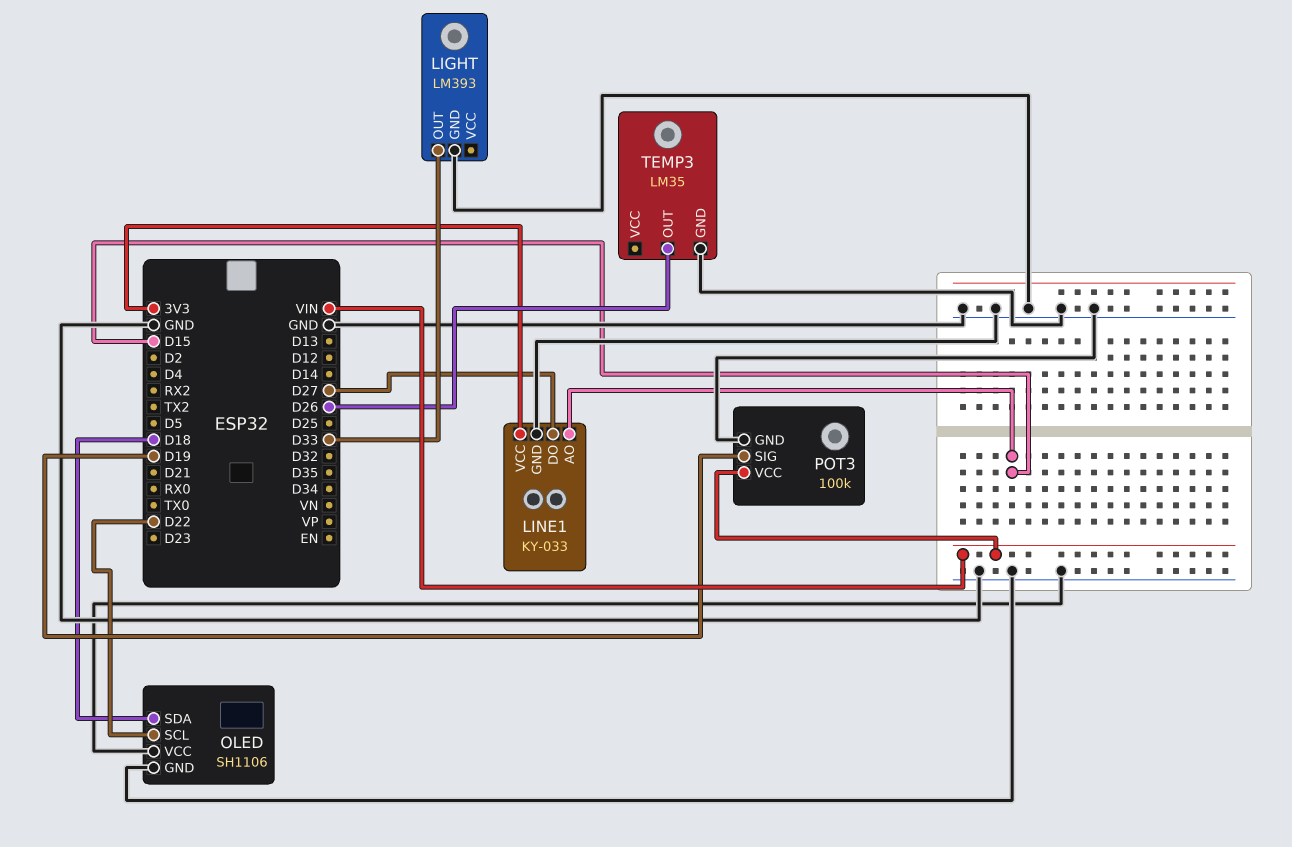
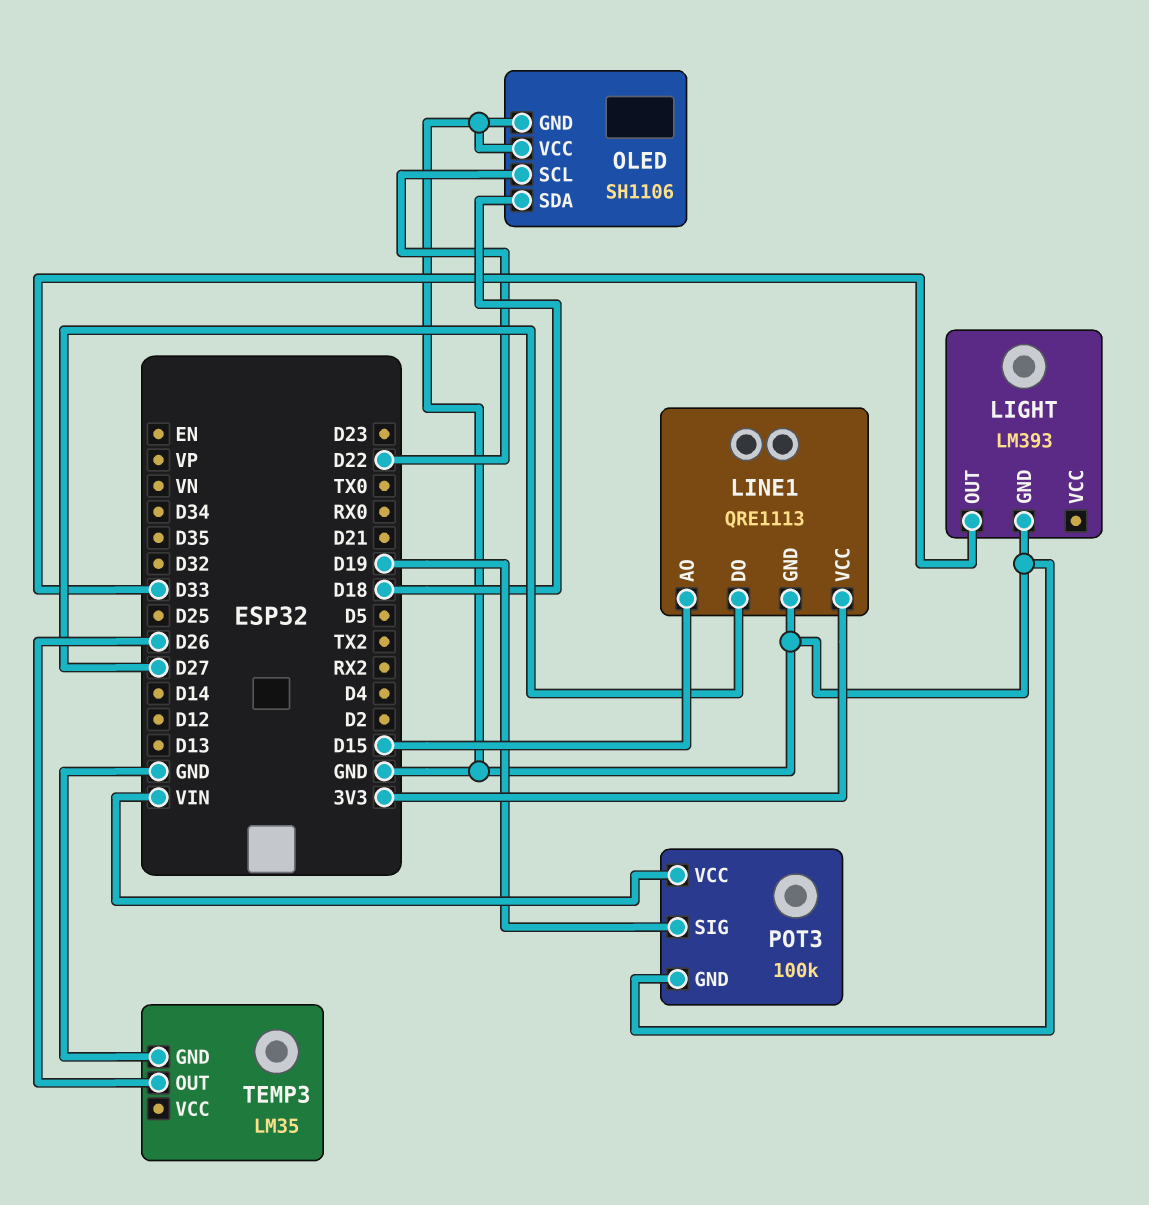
LINE1: KY-033 -> QRE1113

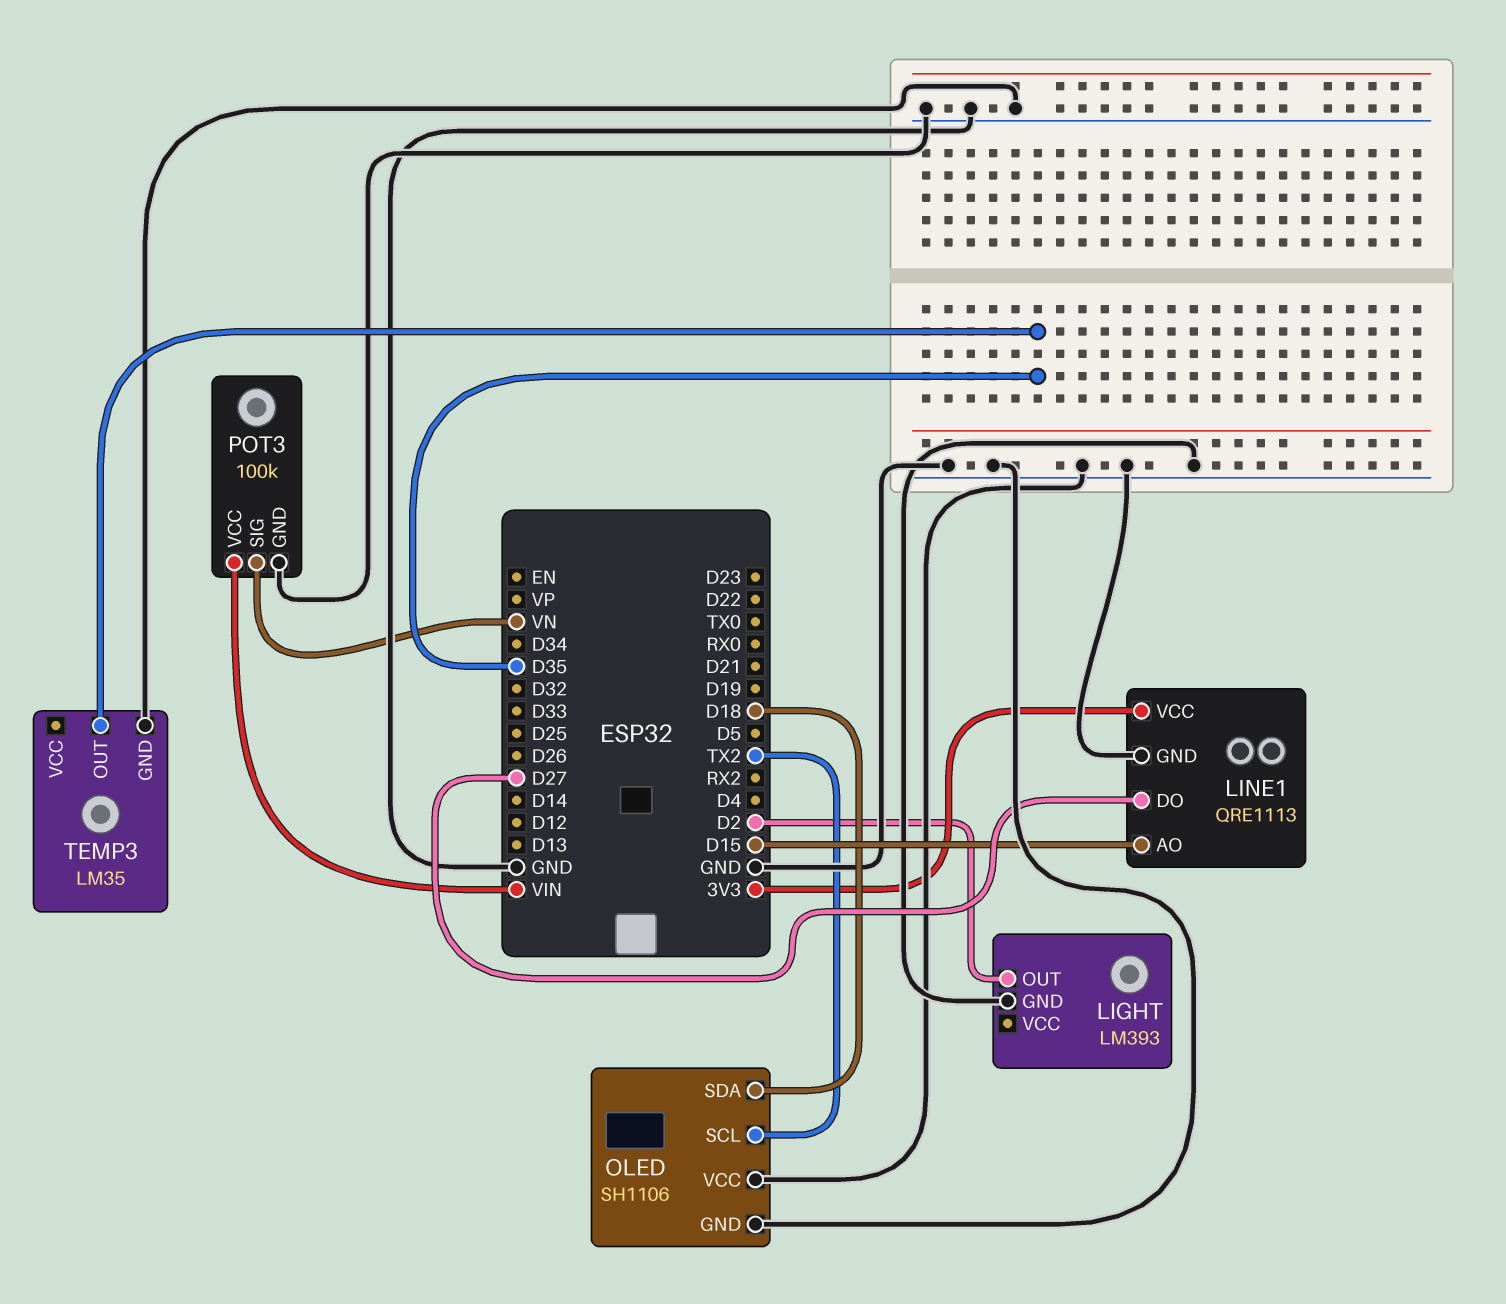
LIGHT pin OUT: D33 -> D2
OLED pin SCL: D22 -> TX2
POT3 pin SIG: D19 -> VN
TEMP3 pin OUT: D26 -> D35

